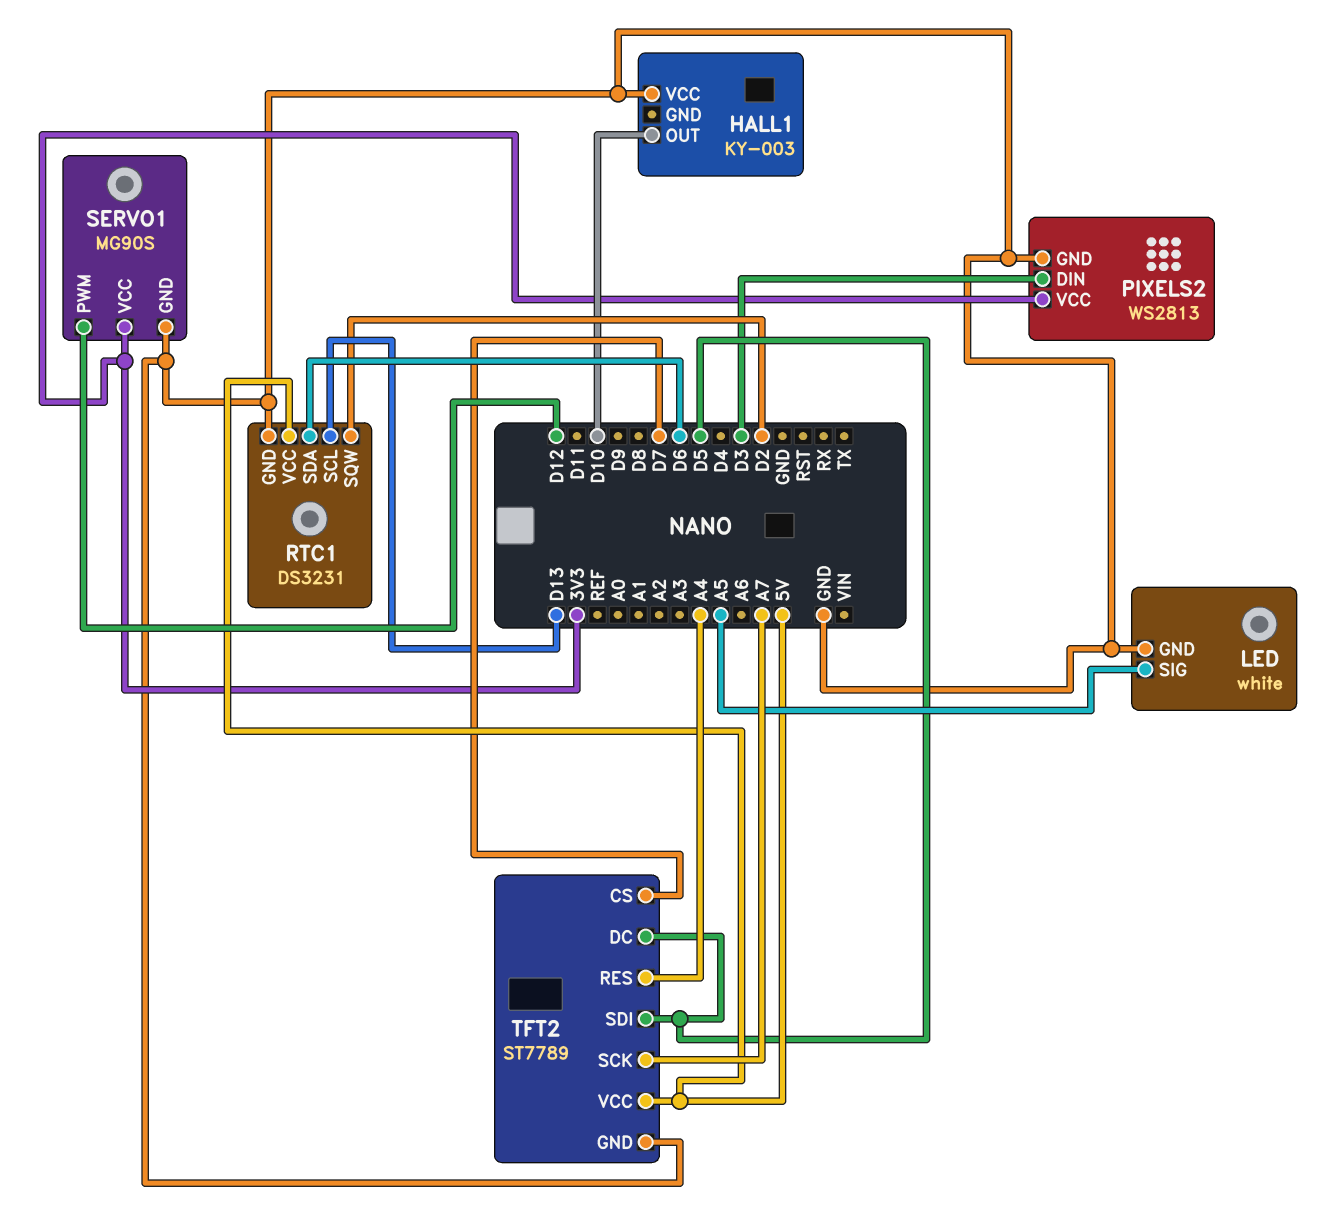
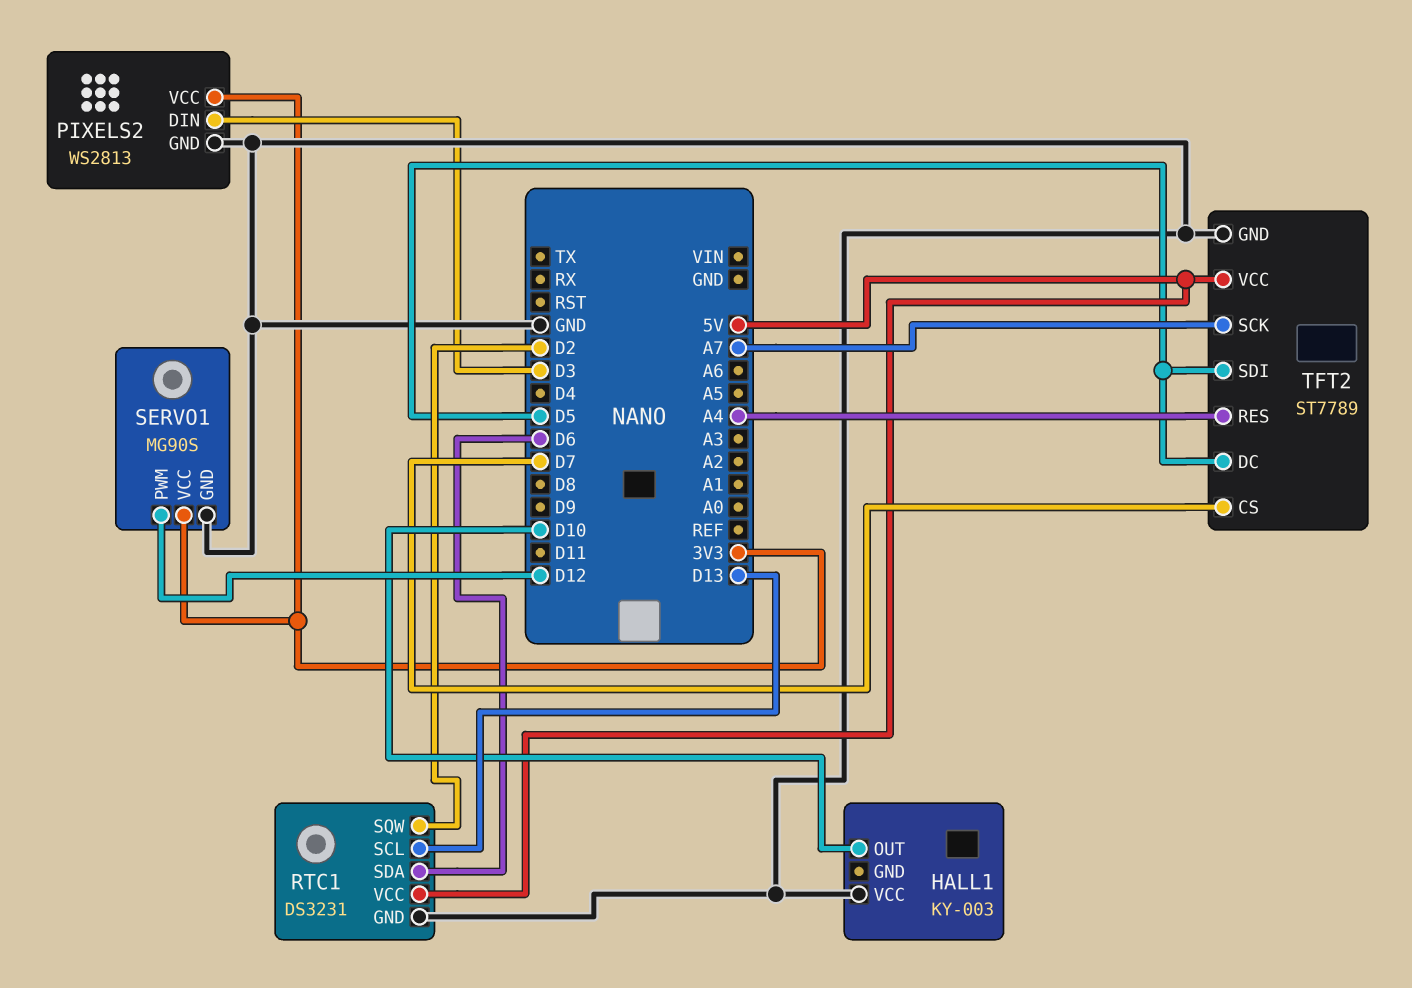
LED: white -> none
LED pin GND: GND -> none
LED pin SIG: A5 -> none

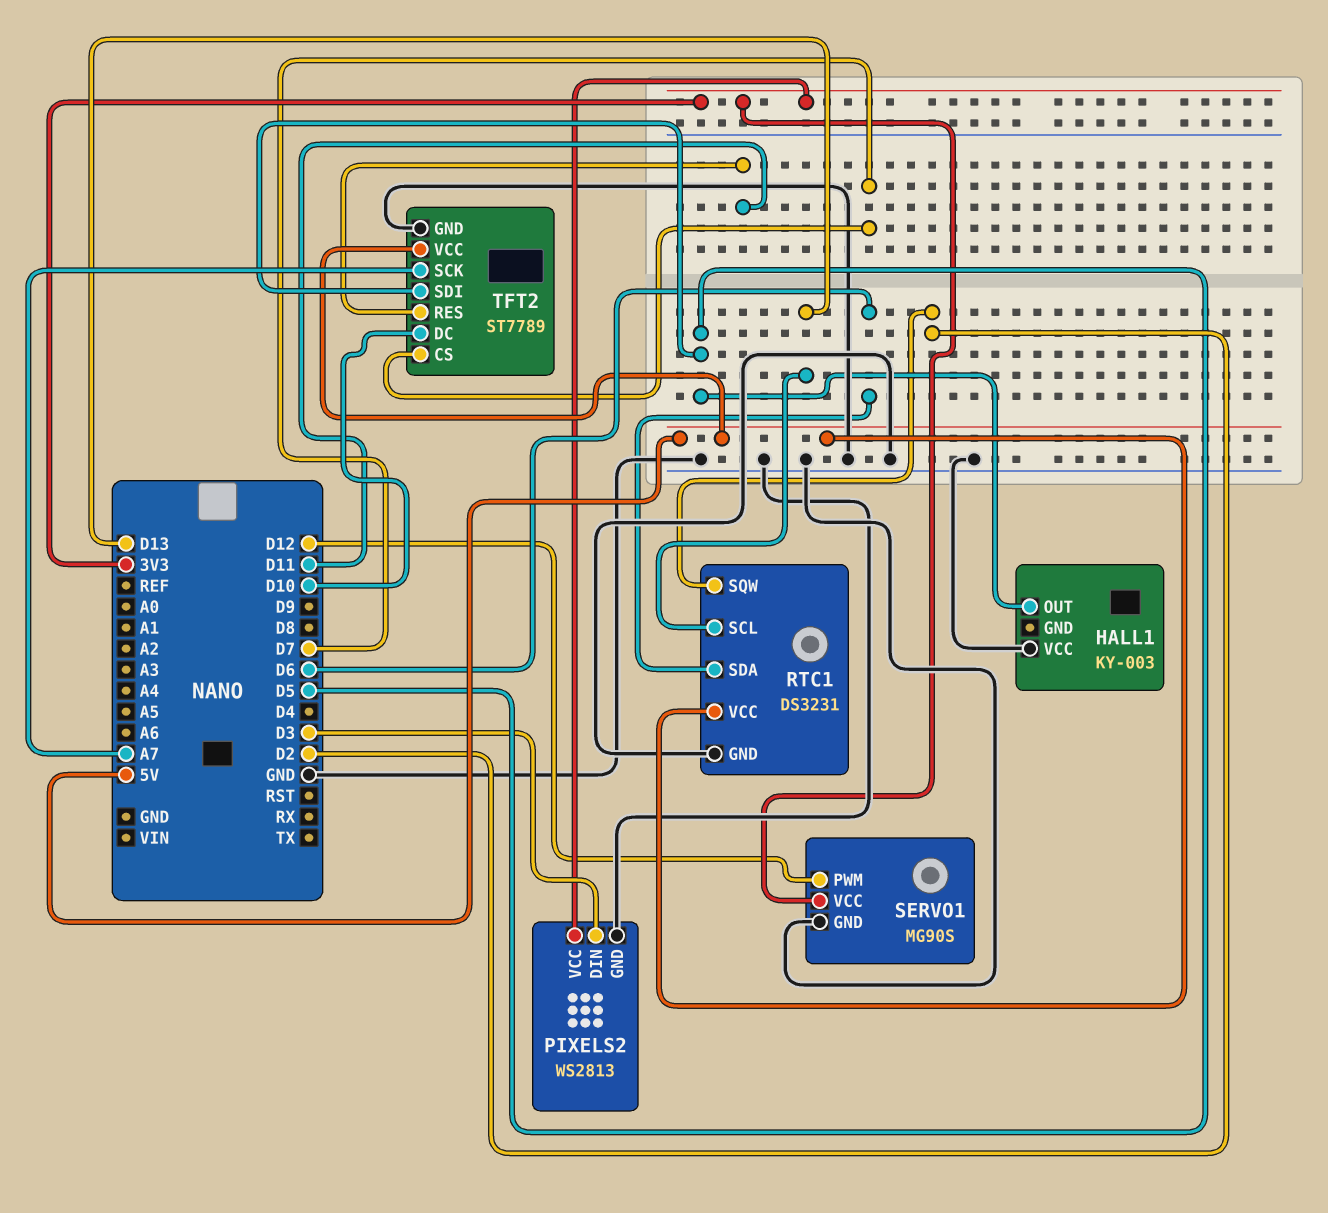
HALL1 pin OUT: D10 -> D5
TFT2 pin DC: D5 -> D10
TFT2 pin RES: A4 -> D11

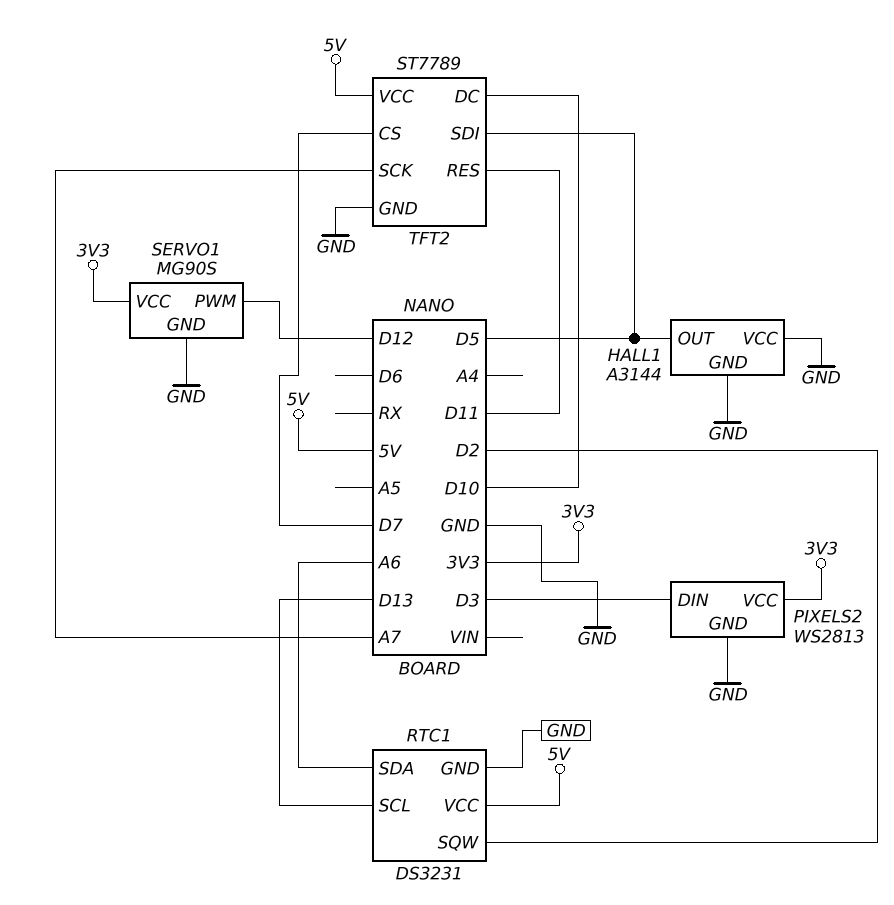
HALL1: KY-003 -> A3144
HALL1 pin GND: none -> GND
RTC1 pin SDA: D6 -> A6

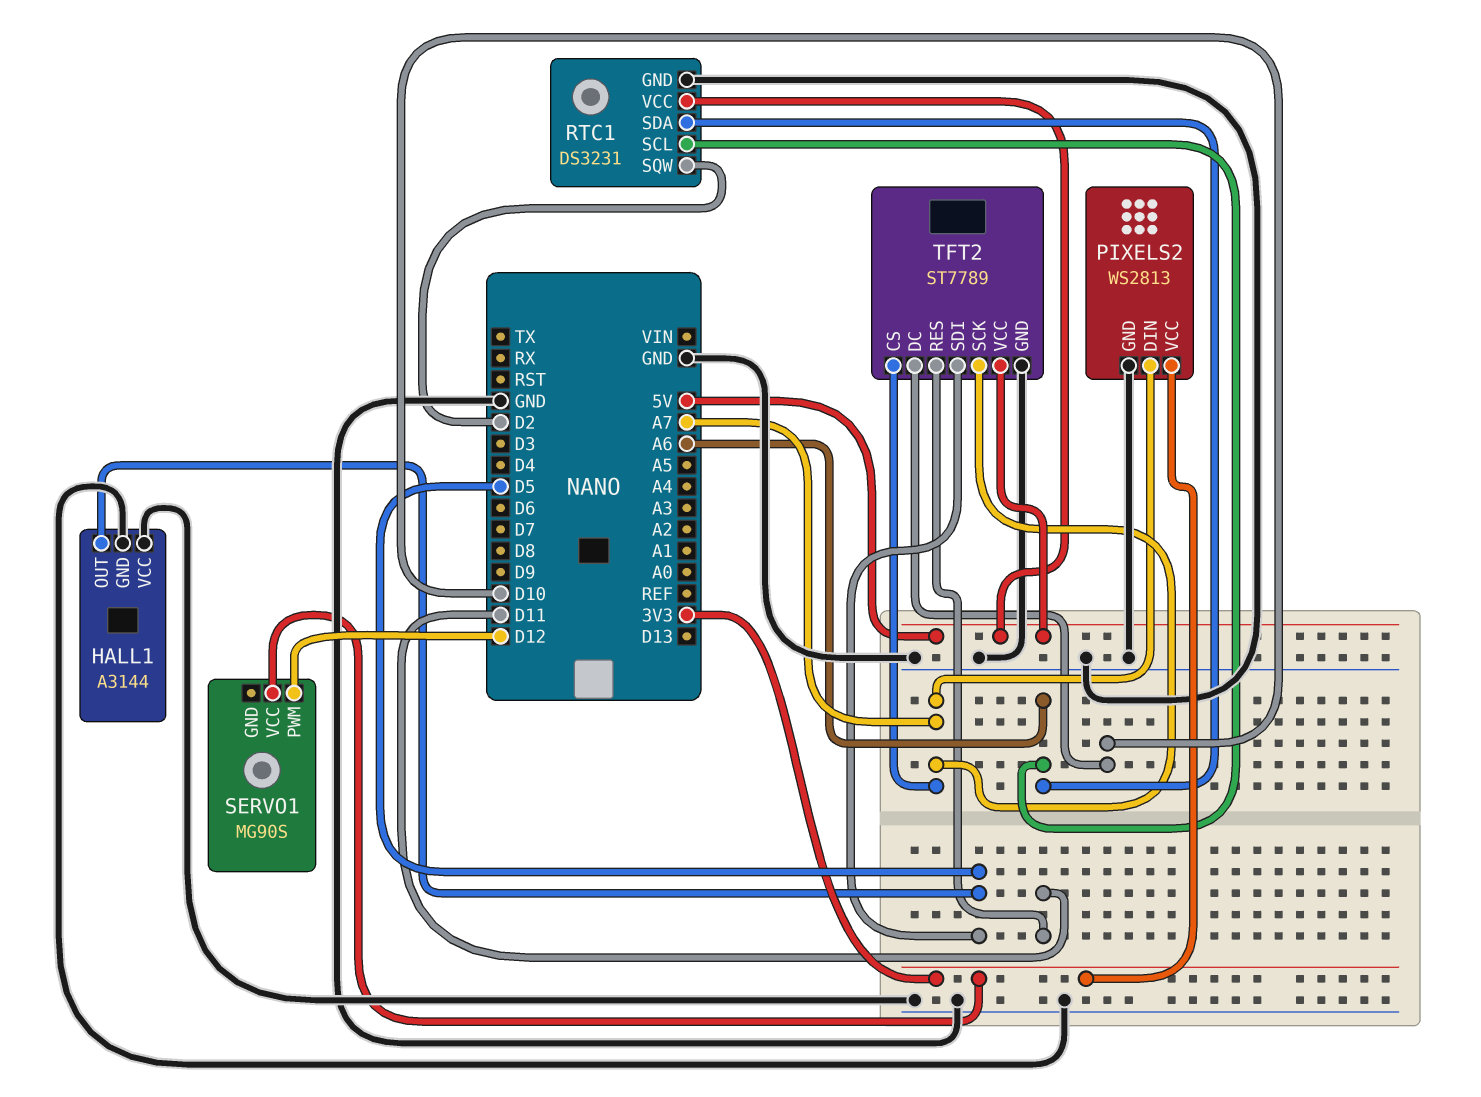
PIXELS2 pin DIN: D3 -> A7
RTC1 pin SCL: D13 -> A6
SERVO1 pin GND: GND -> none
TFT2 pin CS: D7 -> A7

